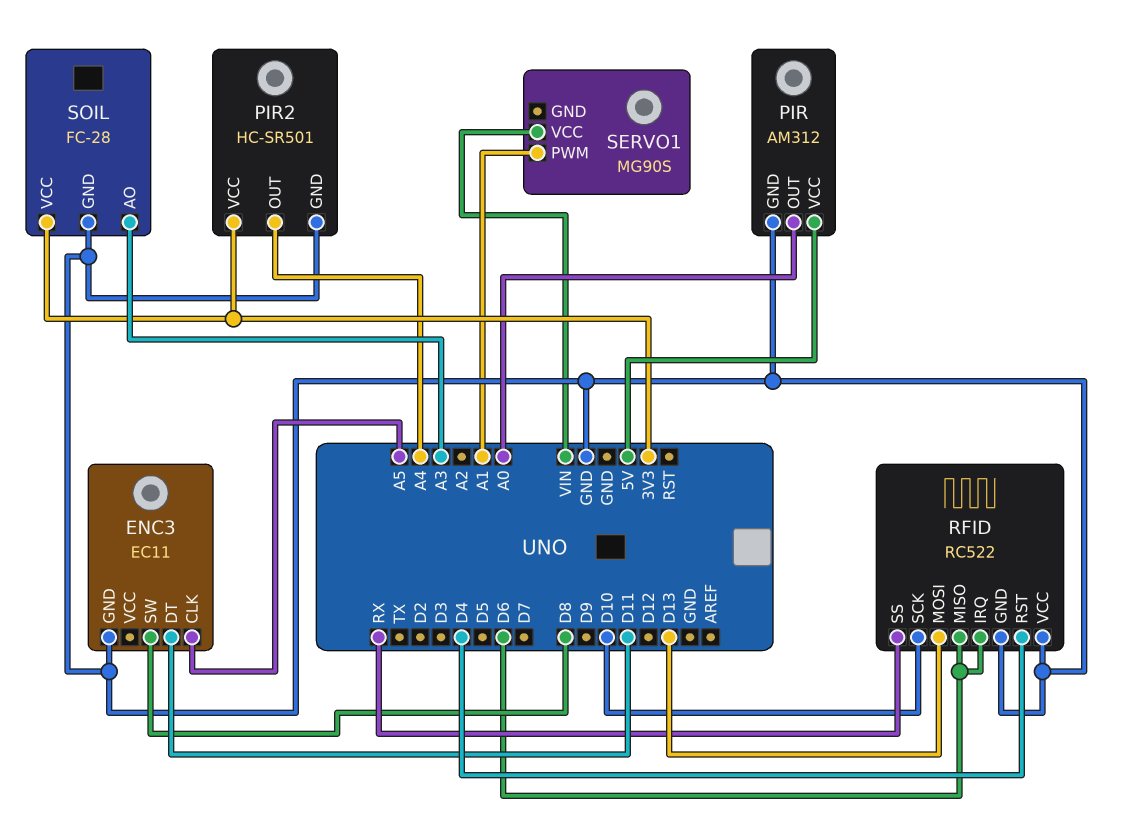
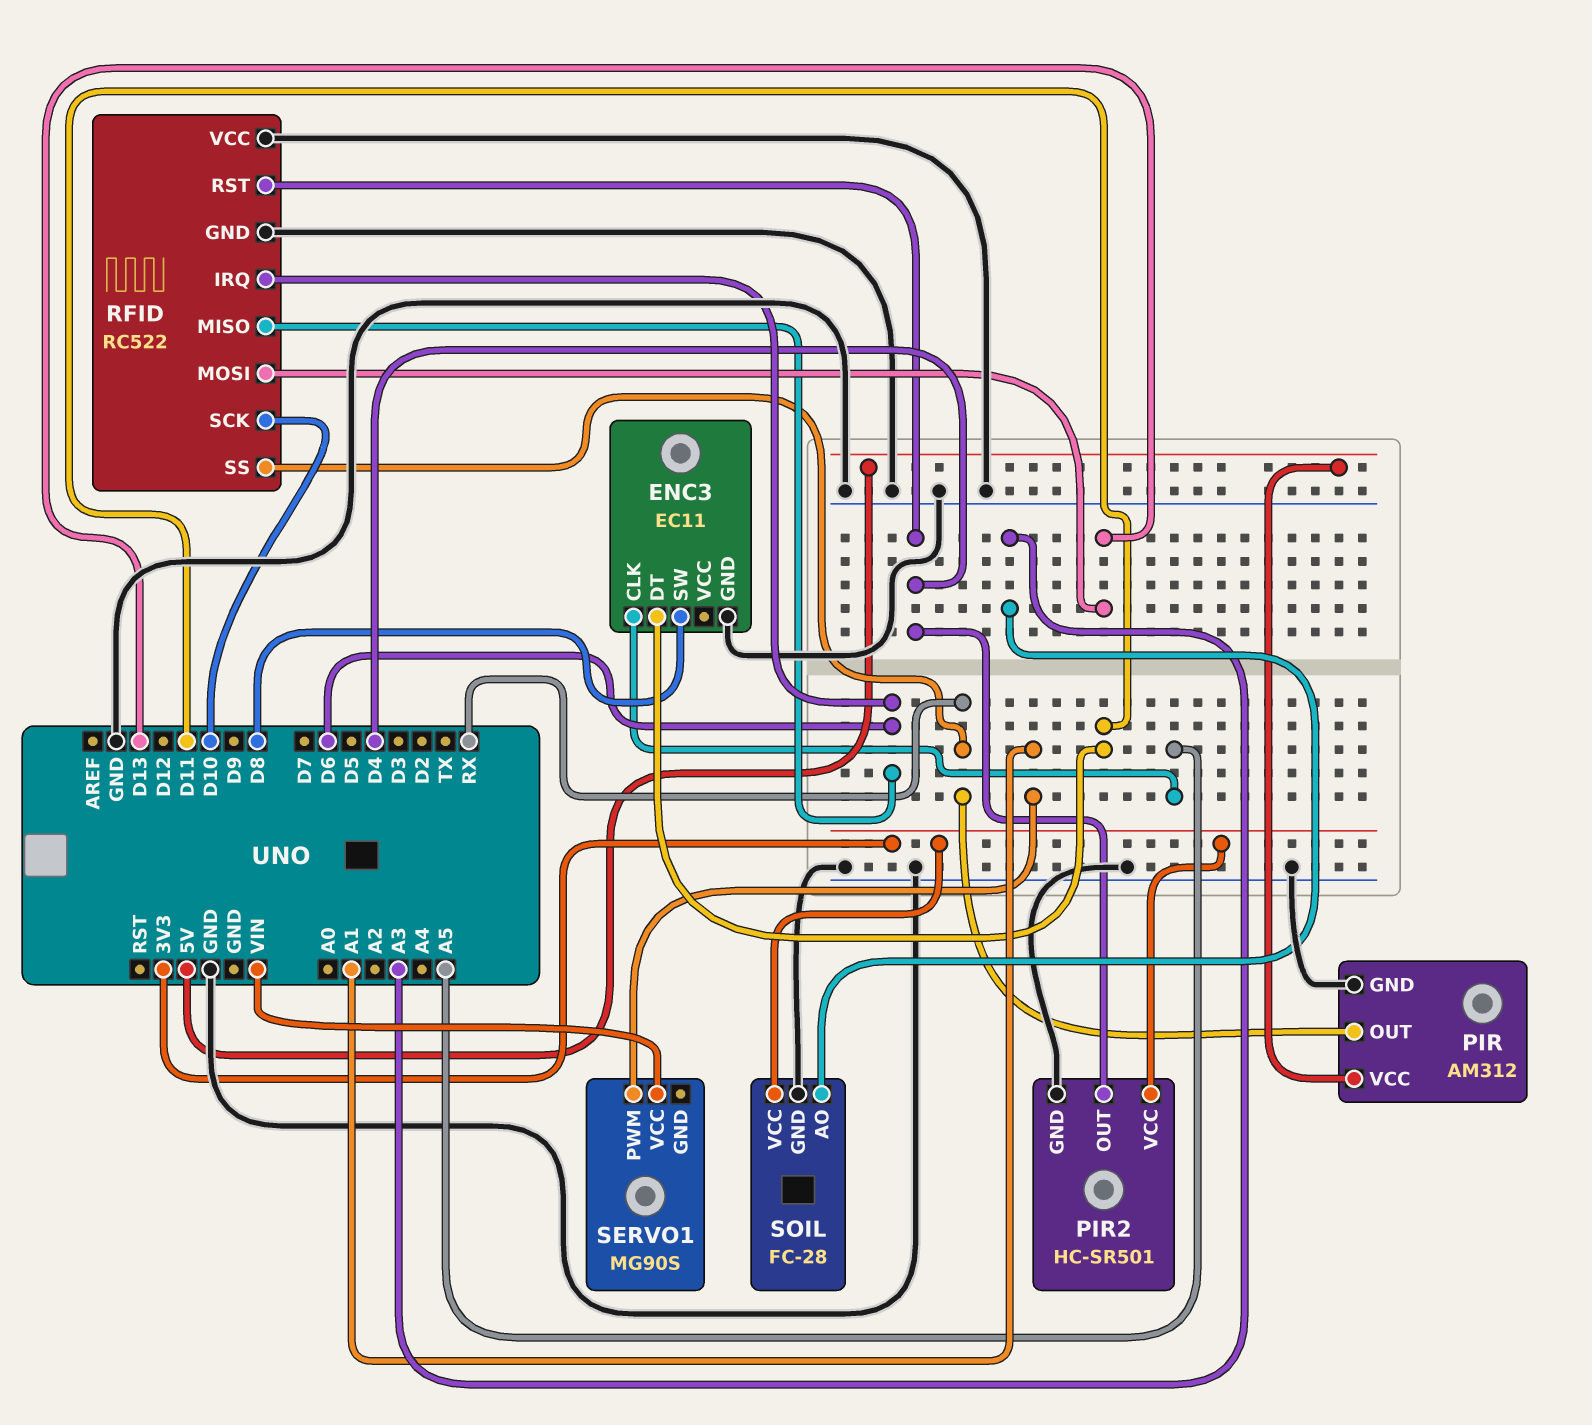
PIR pin OUT: A0 -> RX
PIR2 pin OUT: A4 -> D4

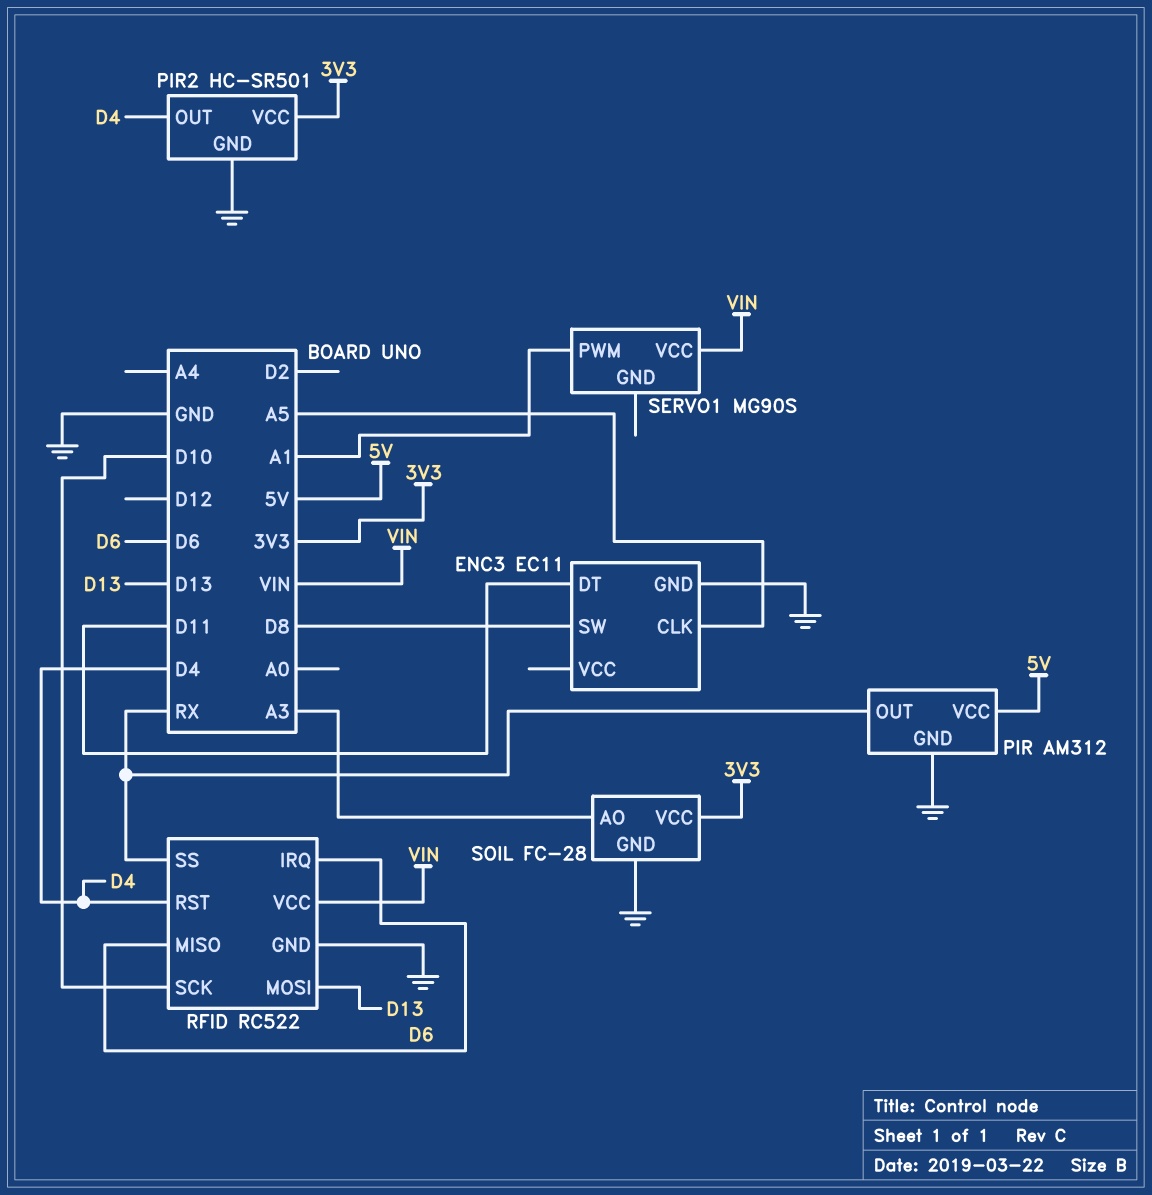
RFID pin VCC: GND -> VIN

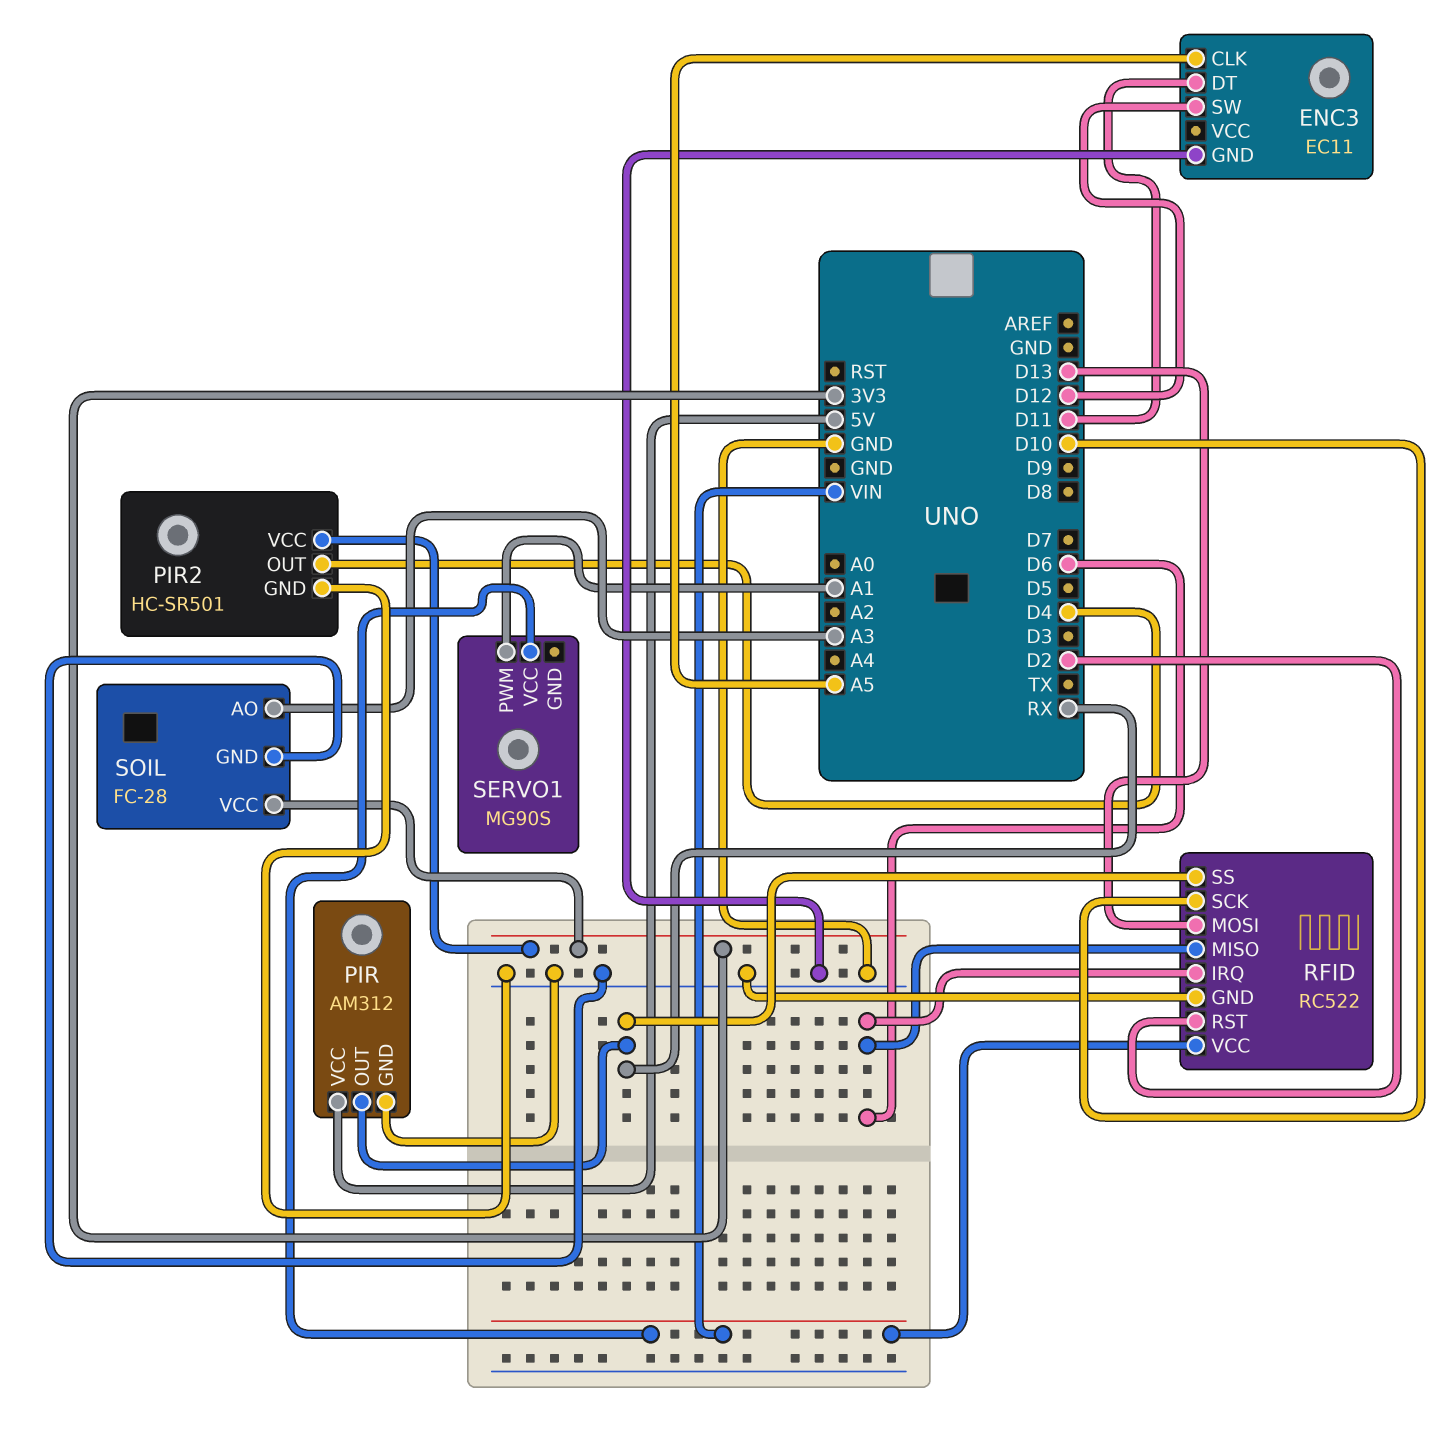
ENC3 pin SW: D8 -> D12
RFID pin RST: D4 -> D2

